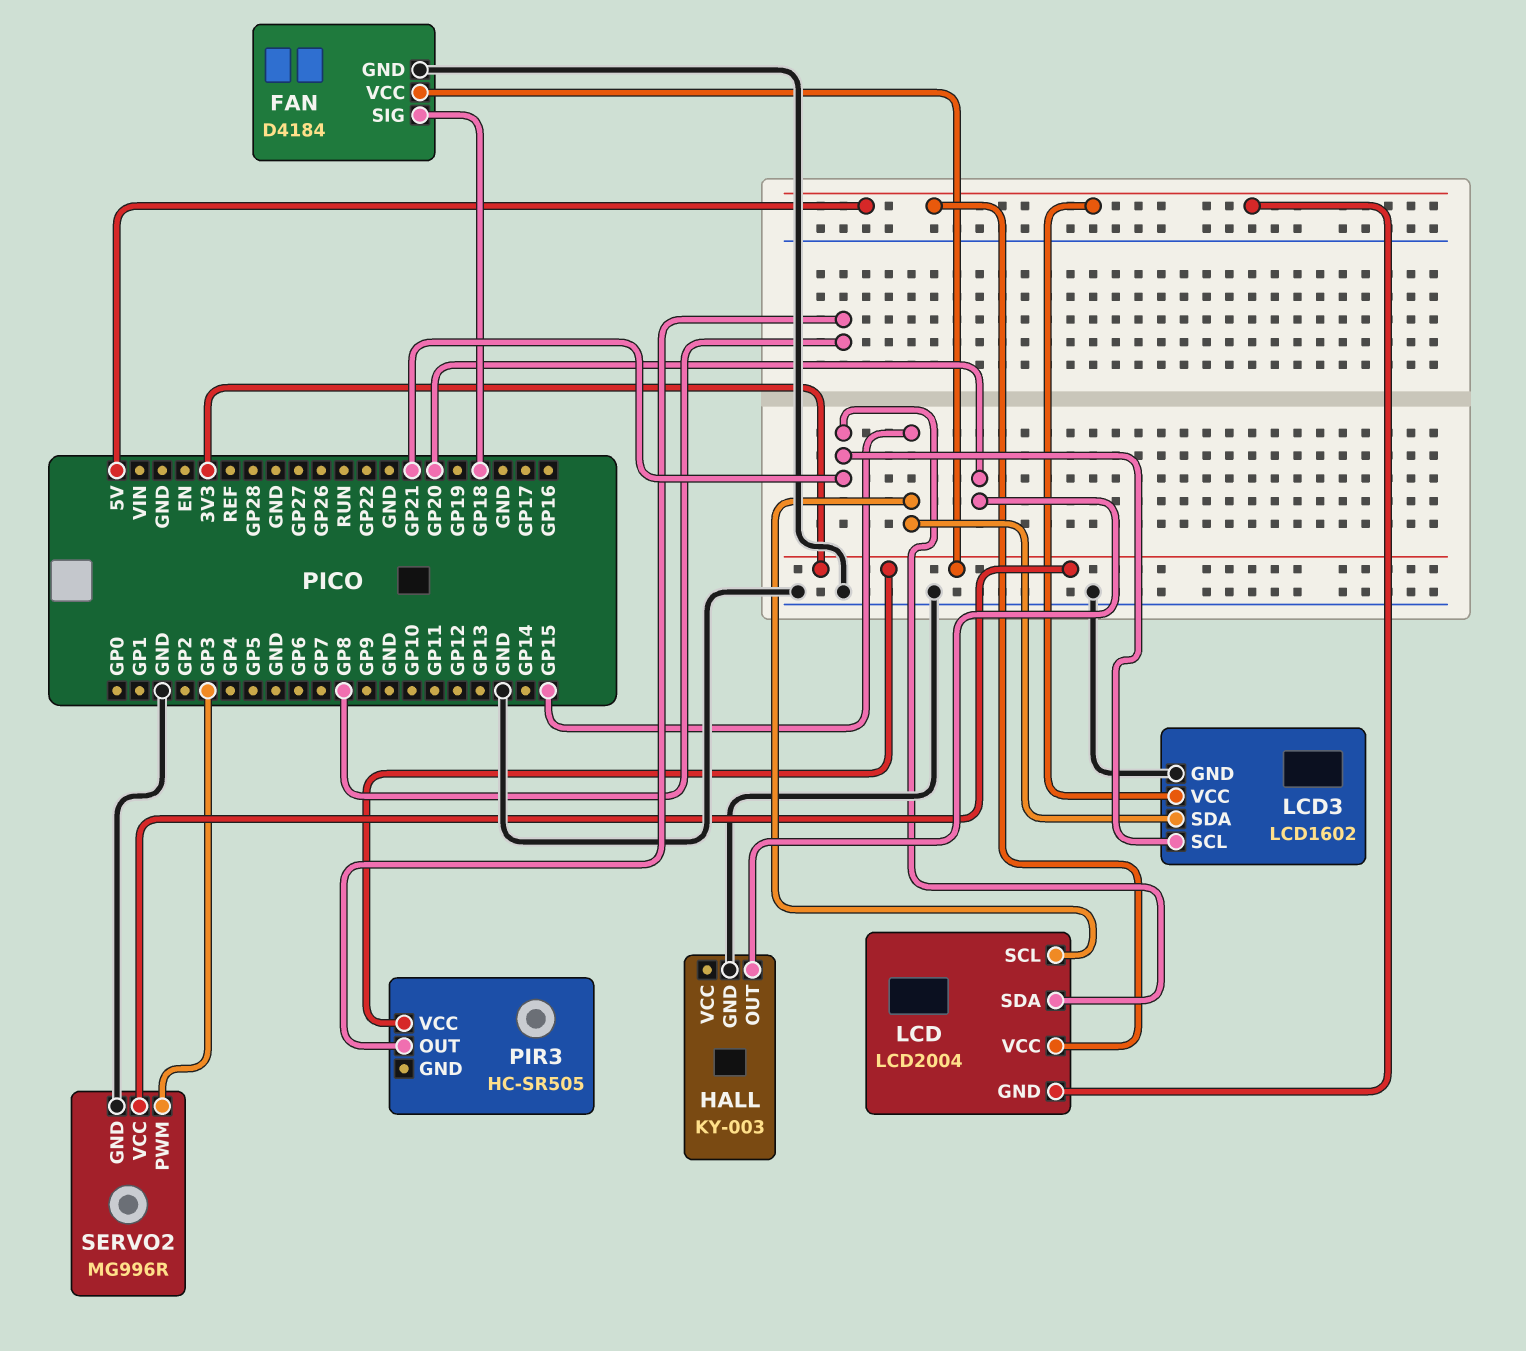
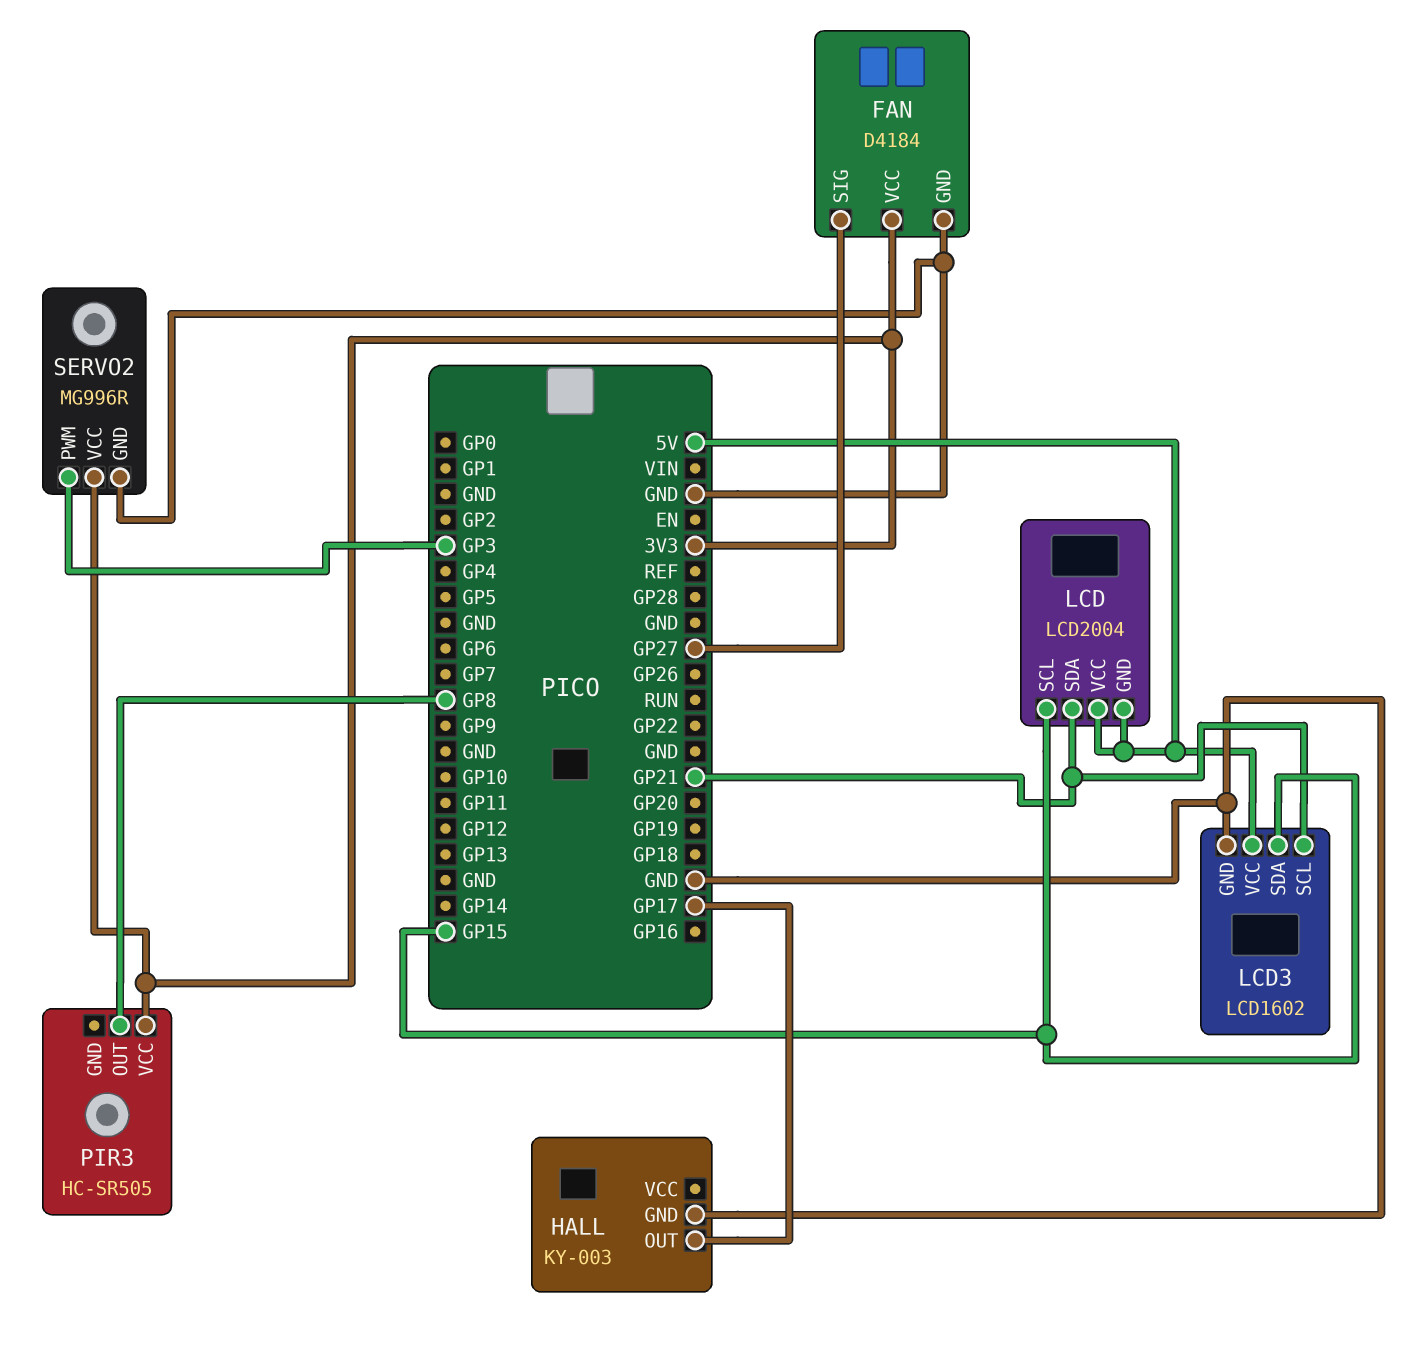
FAN pin SIG: GP18 -> GP27
HALL pin OUT: GP20 -> GP17

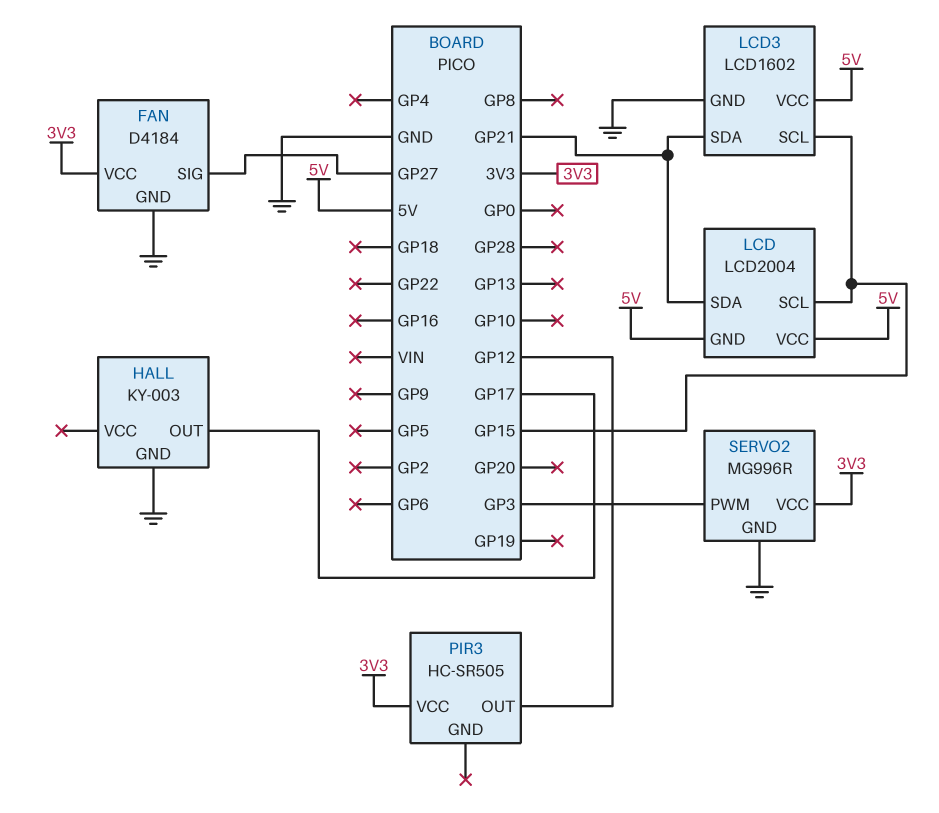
LCD3 pin SCL: GP21 -> GP15
LCD3 pin SDA: GP15 -> GP21
PIR3 pin OUT: GP8 -> GP12

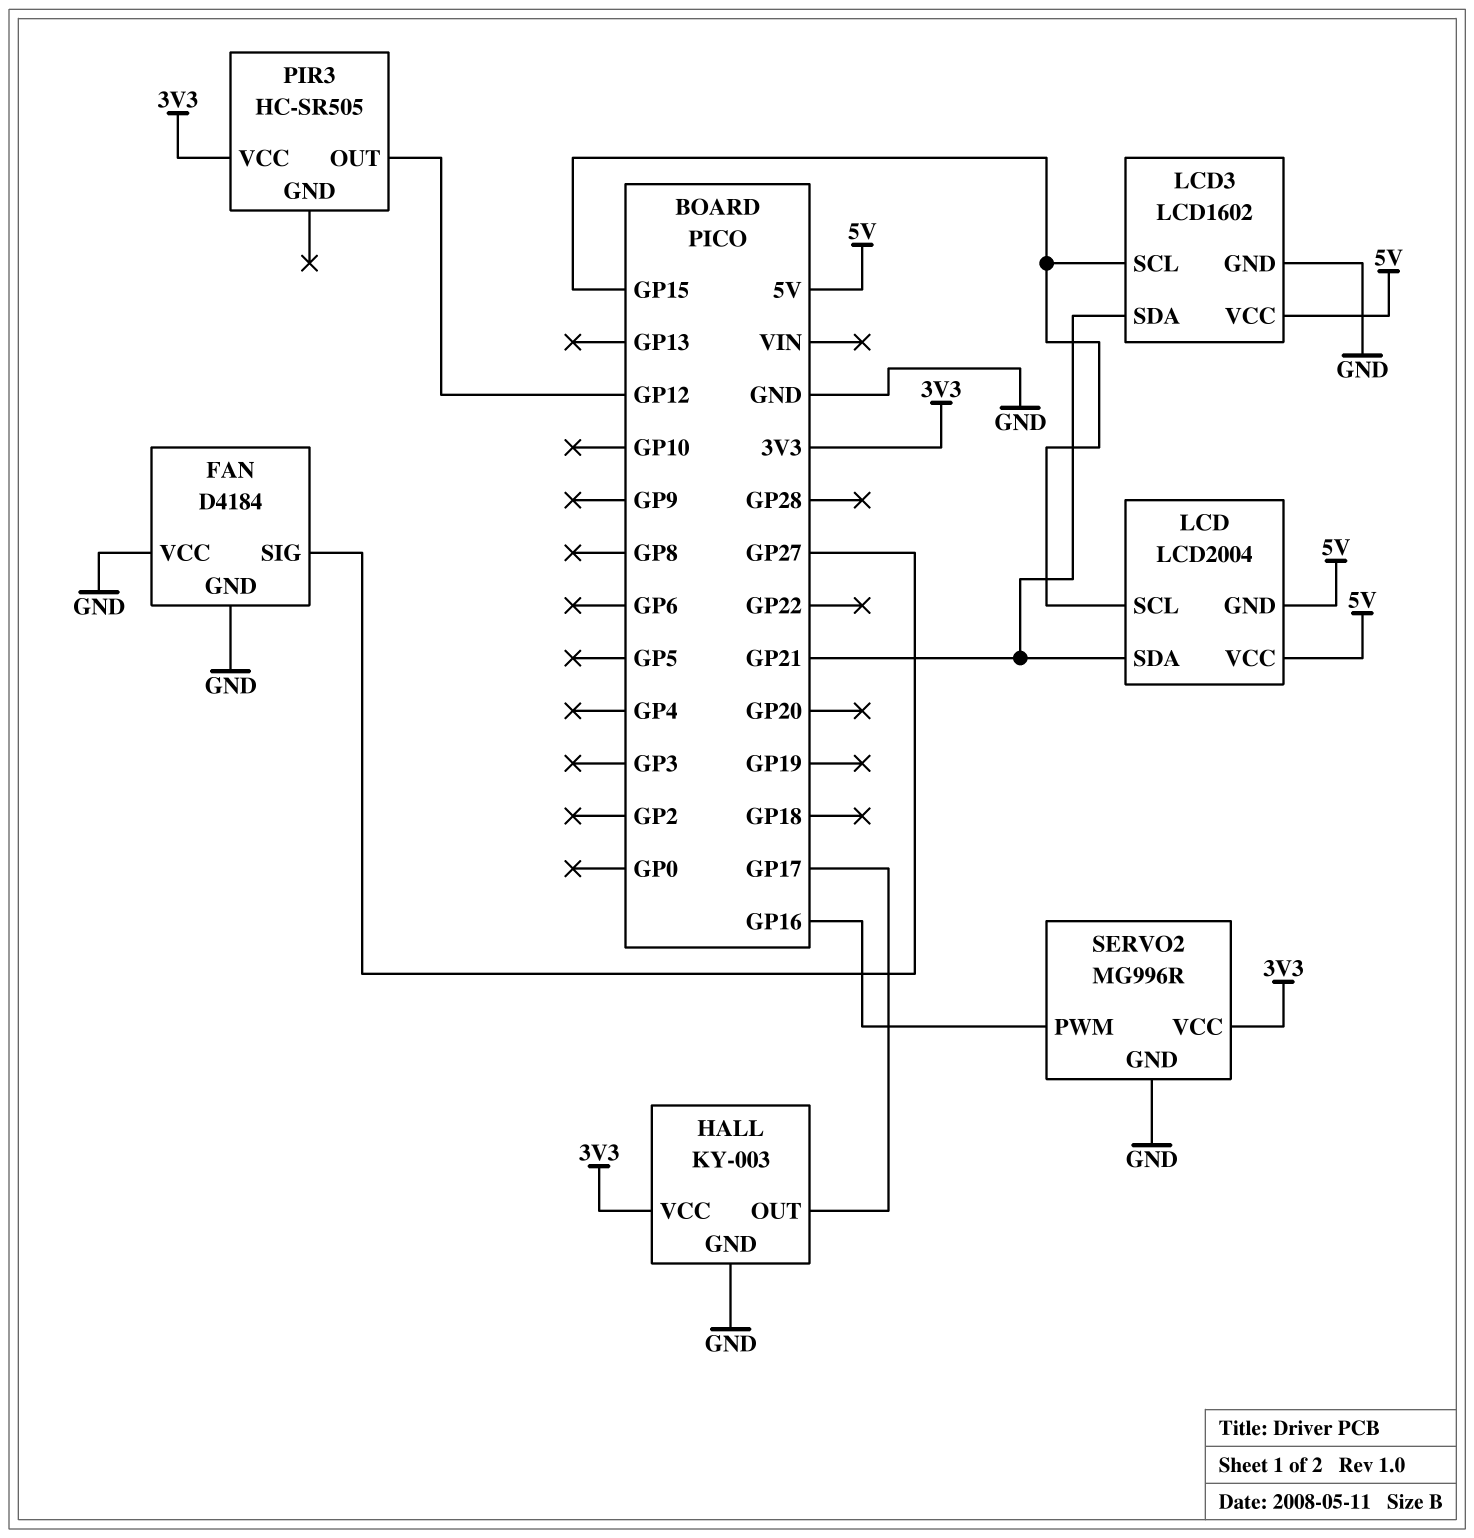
FAN pin VCC: 3V3 -> GND
HALL pin VCC: none -> 3V3
SERVO2 pin PWM: GP3 -> GP16

